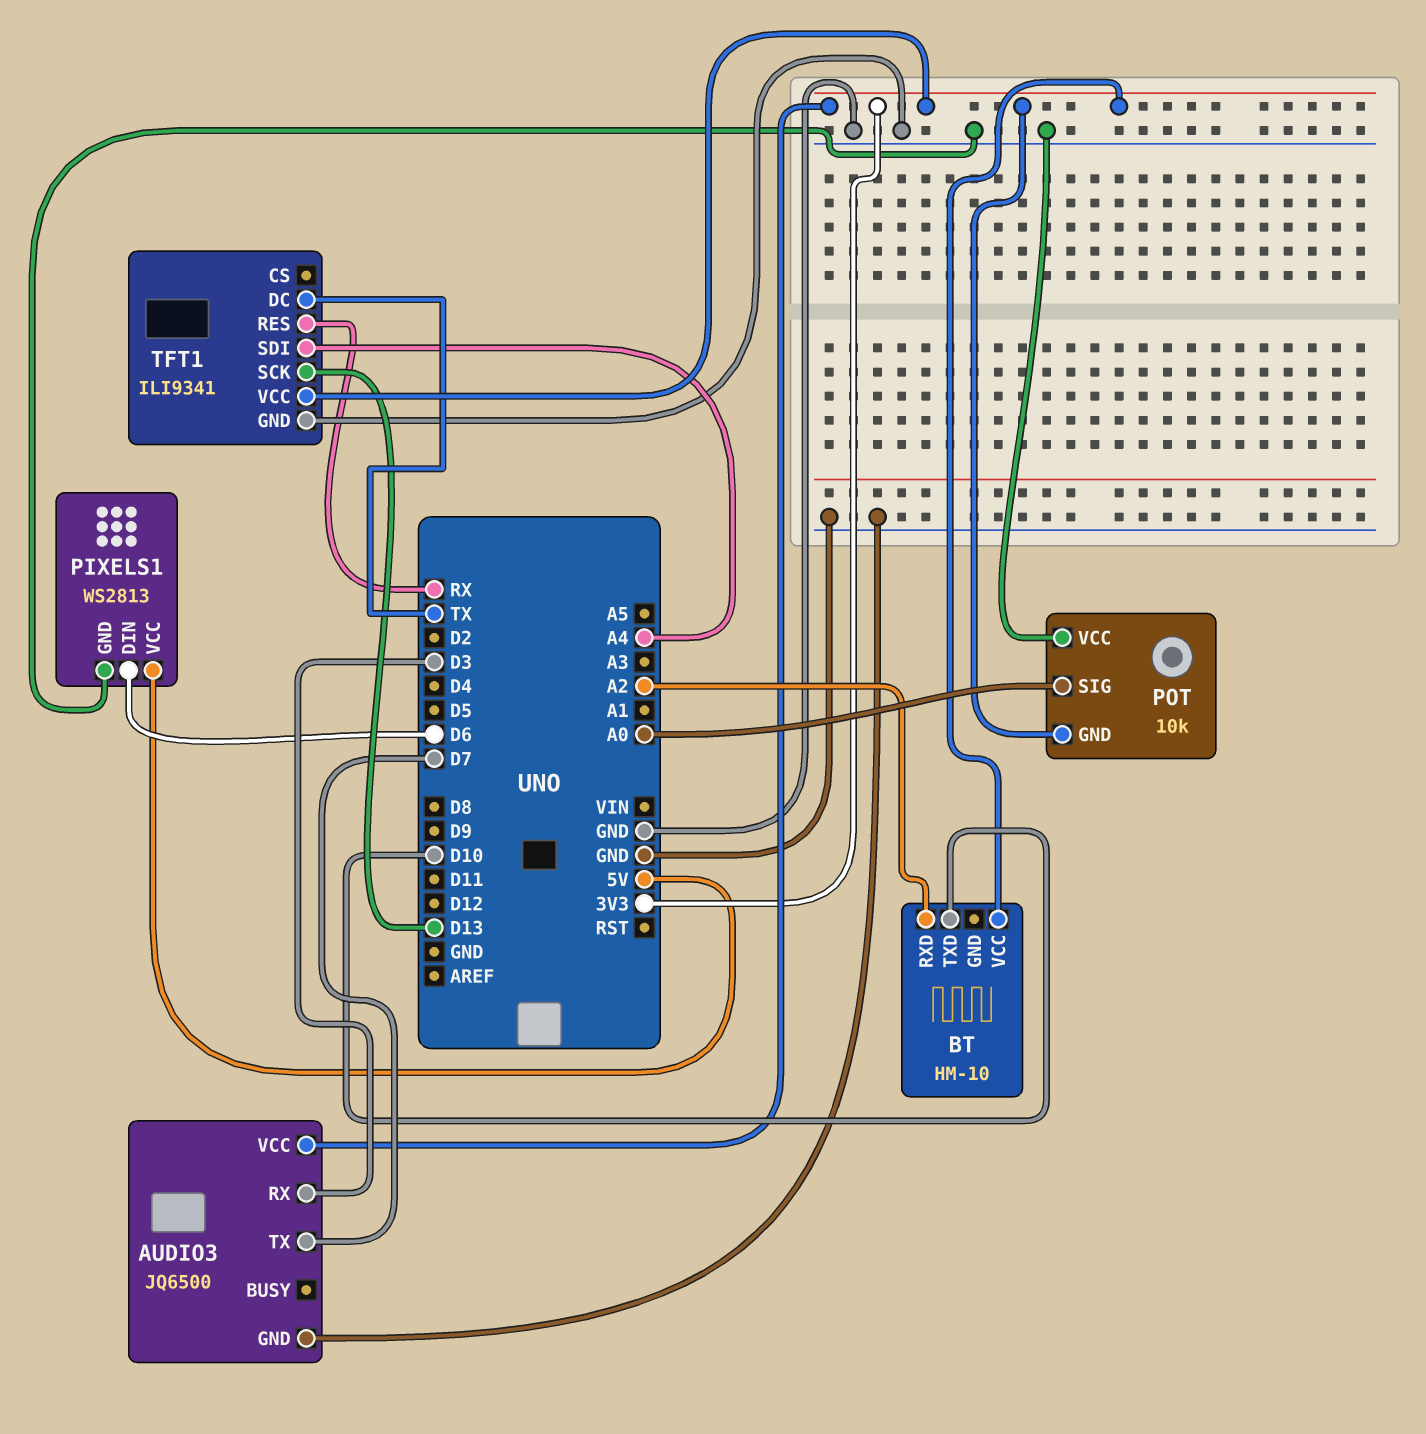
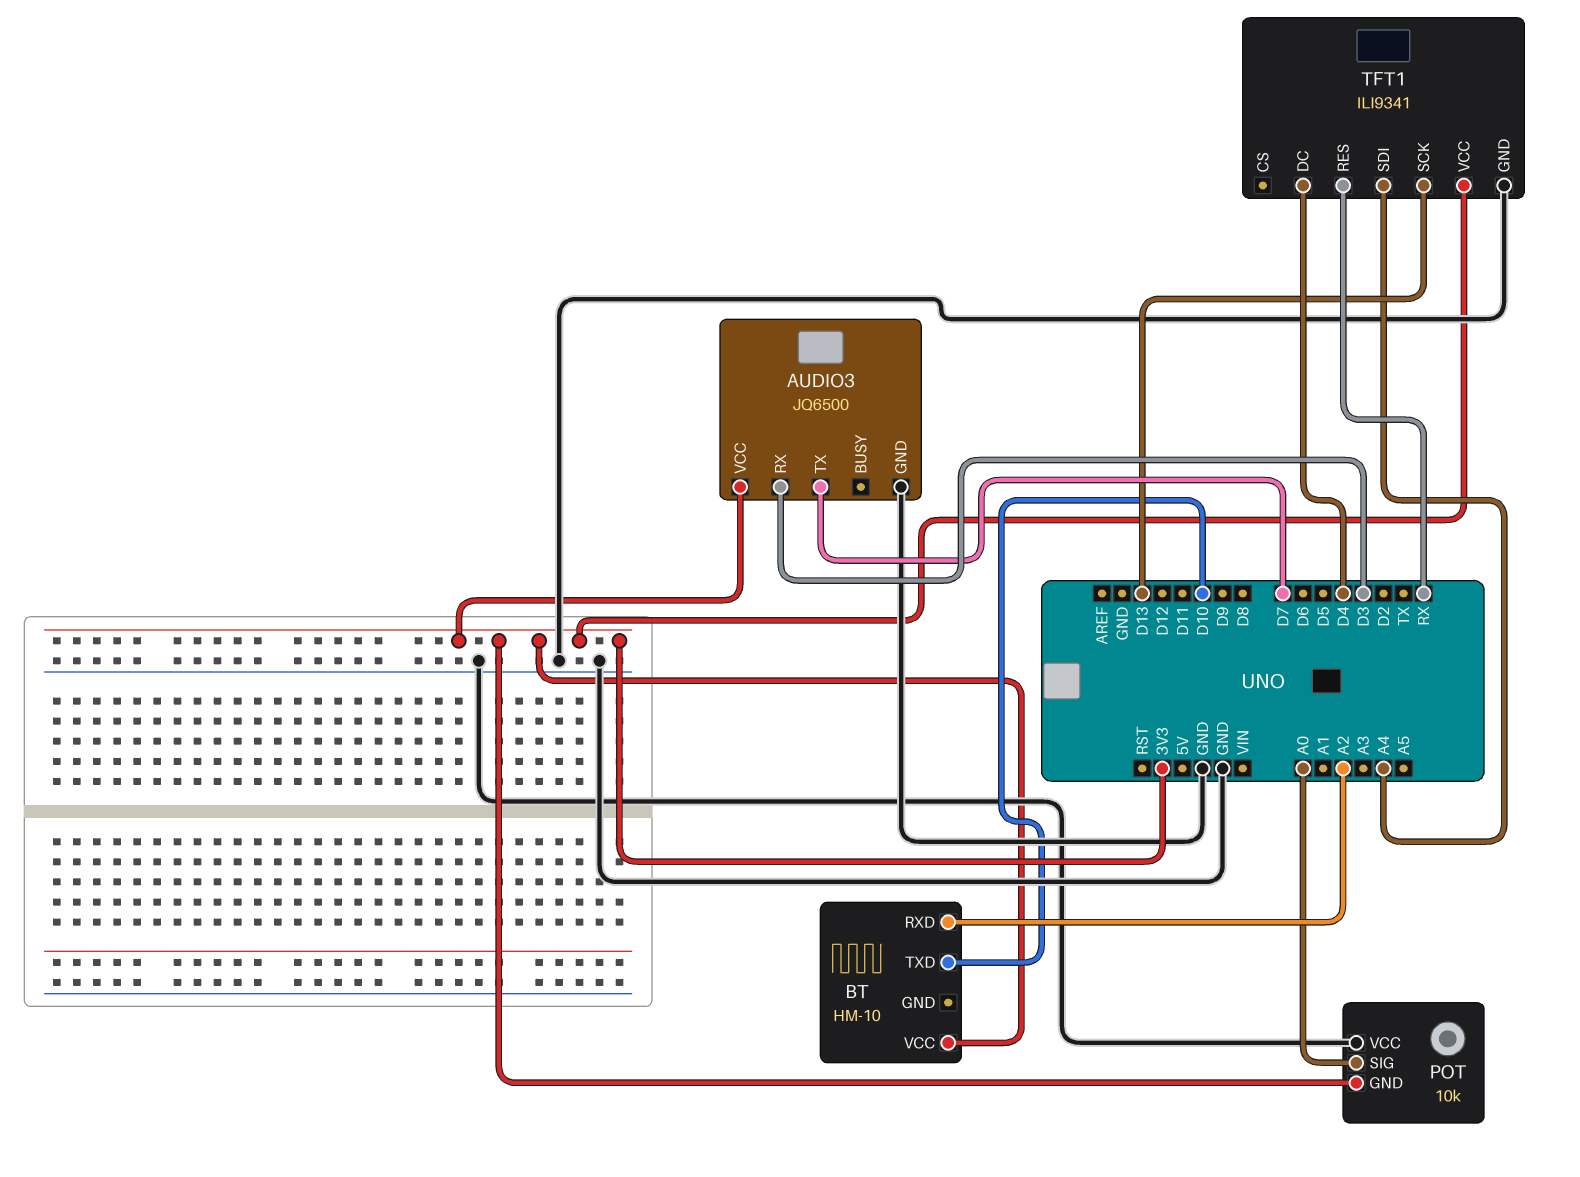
PIXELS1: WS2813 -> none
PIXELS1 pin DIN: D6 -> none
PIXELS1 pin GND: GND -> none
PIXELS1 pin VCC: 5V -> none
TFT1 pin DC: TX -> D4

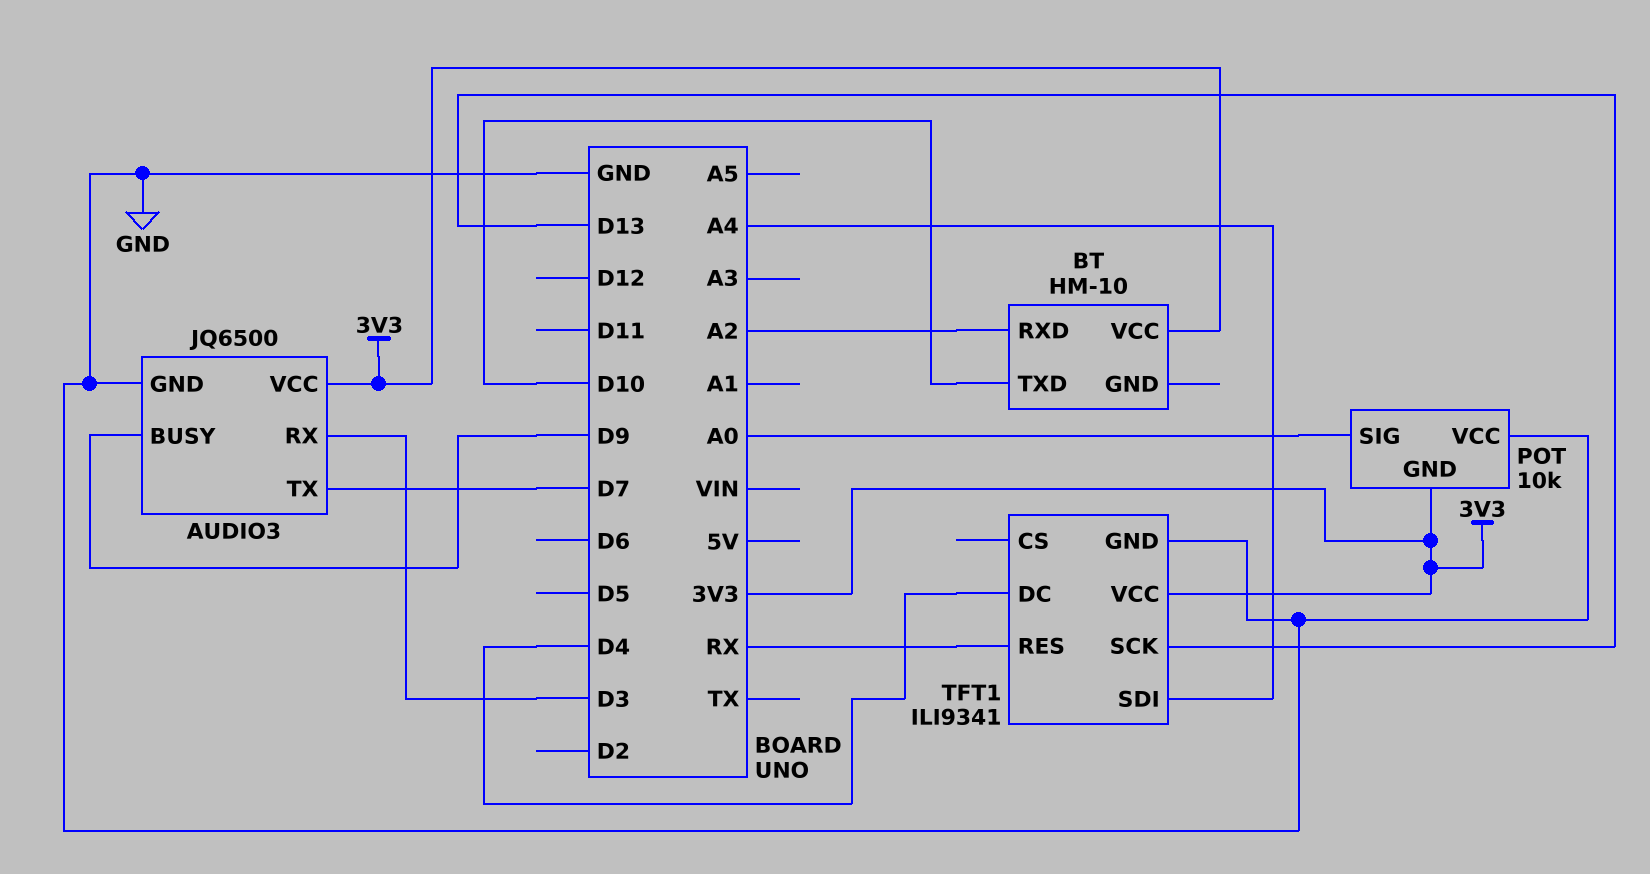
AUDIO3 pin BUSY: none -> D9

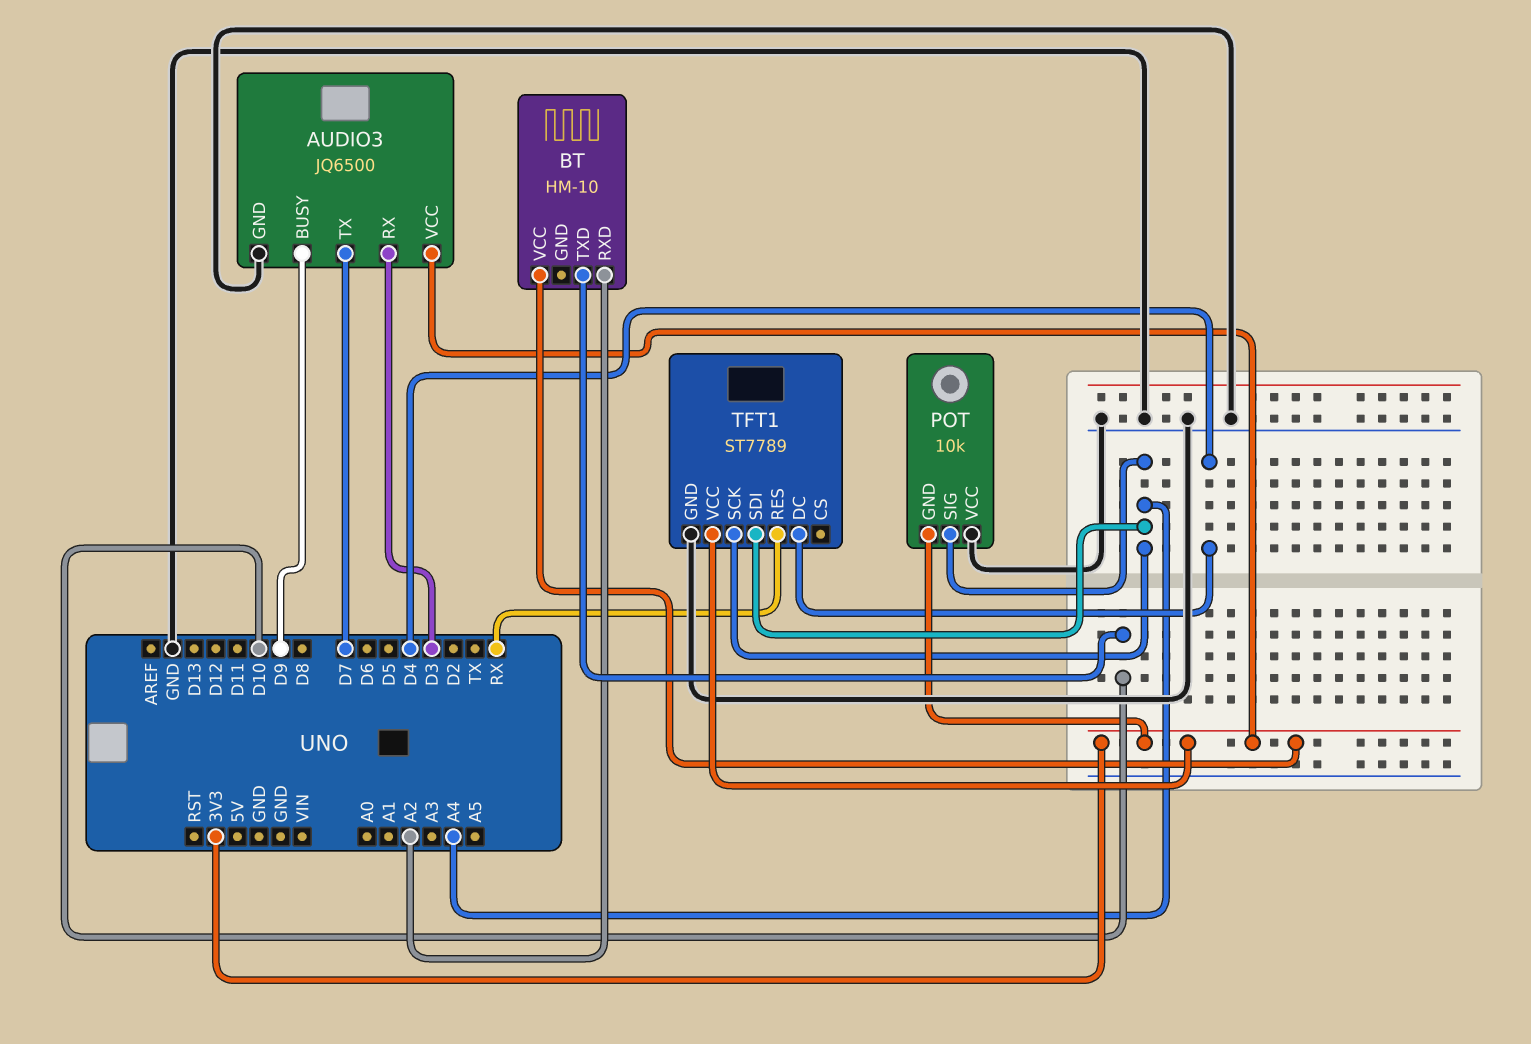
POT pin SIG: A0 -> A4
TFT1: ILI9341 -> ST7789
TFT1 pin SCK: D13 -> A4

